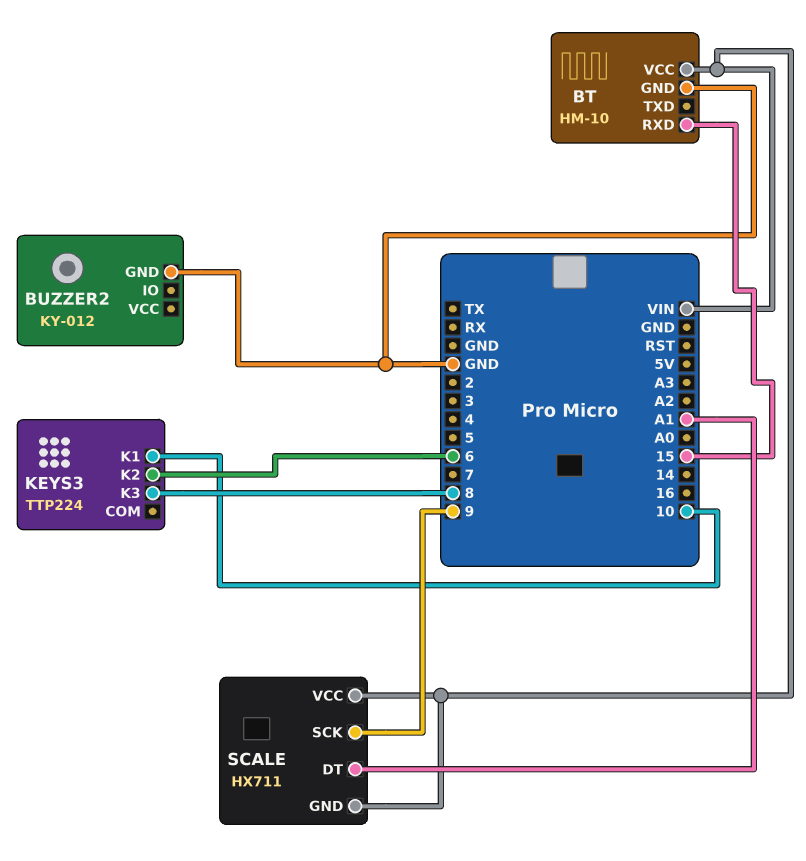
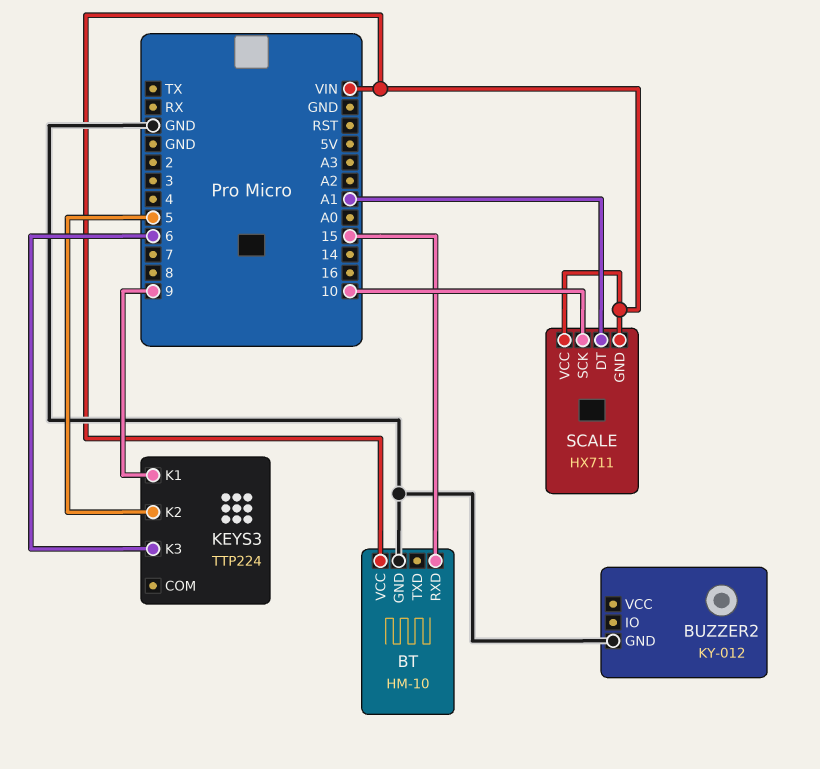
KEYS3 pin K1: 10 -> 9
KEYS3 pin K2: 6 -> 5
KEYS3 pin K3: 8 -> 6
SCALE pin SCK: 9 -> 10

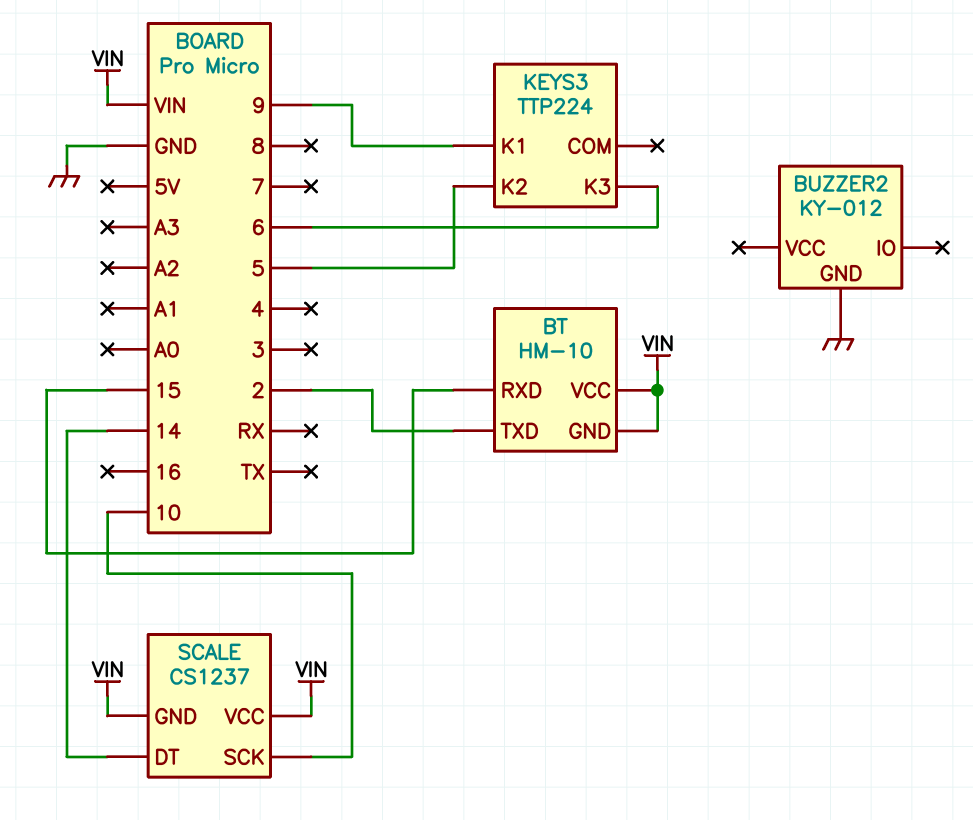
BT pin GND: GND -> VIN
BT pin TXD: none -> 2
SCALE: HX711 -> CS1237
SCALE pin DT: A1 -> 14

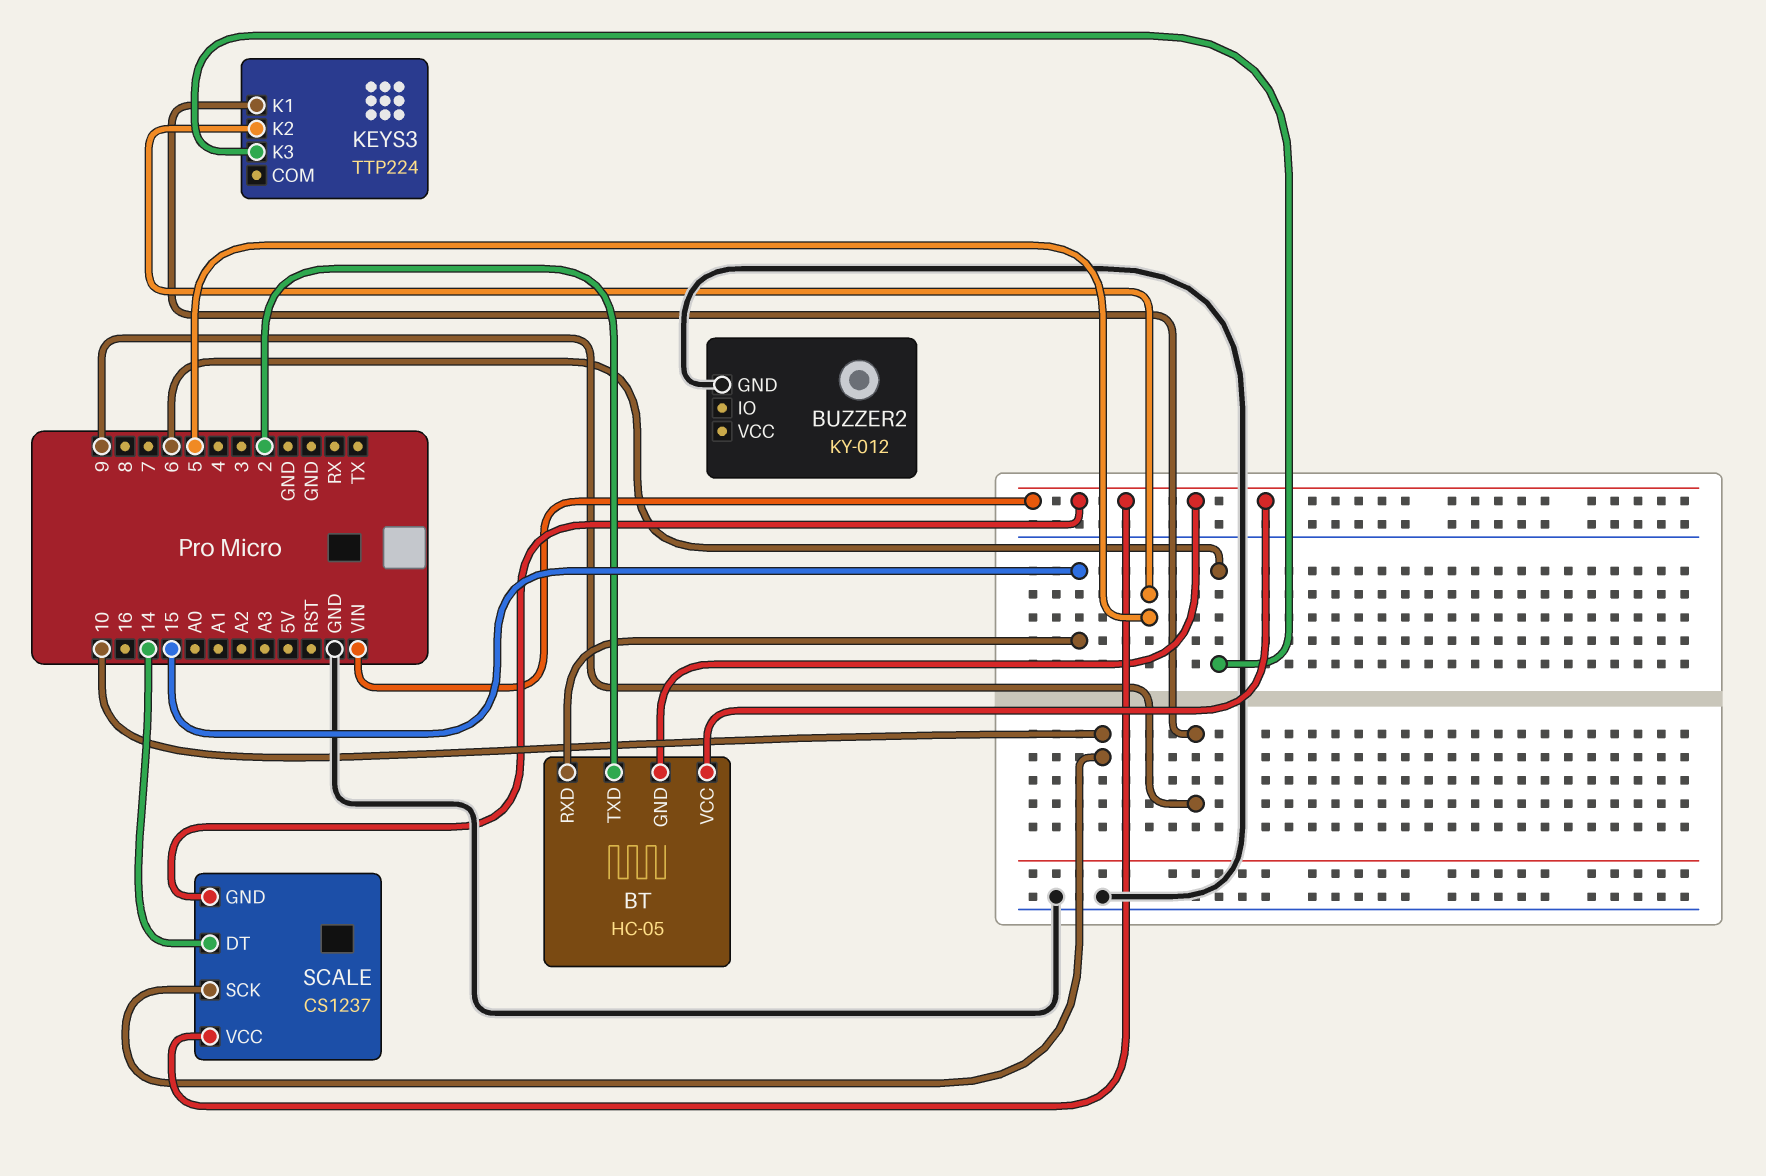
BT: HM-10 -> HC-05

